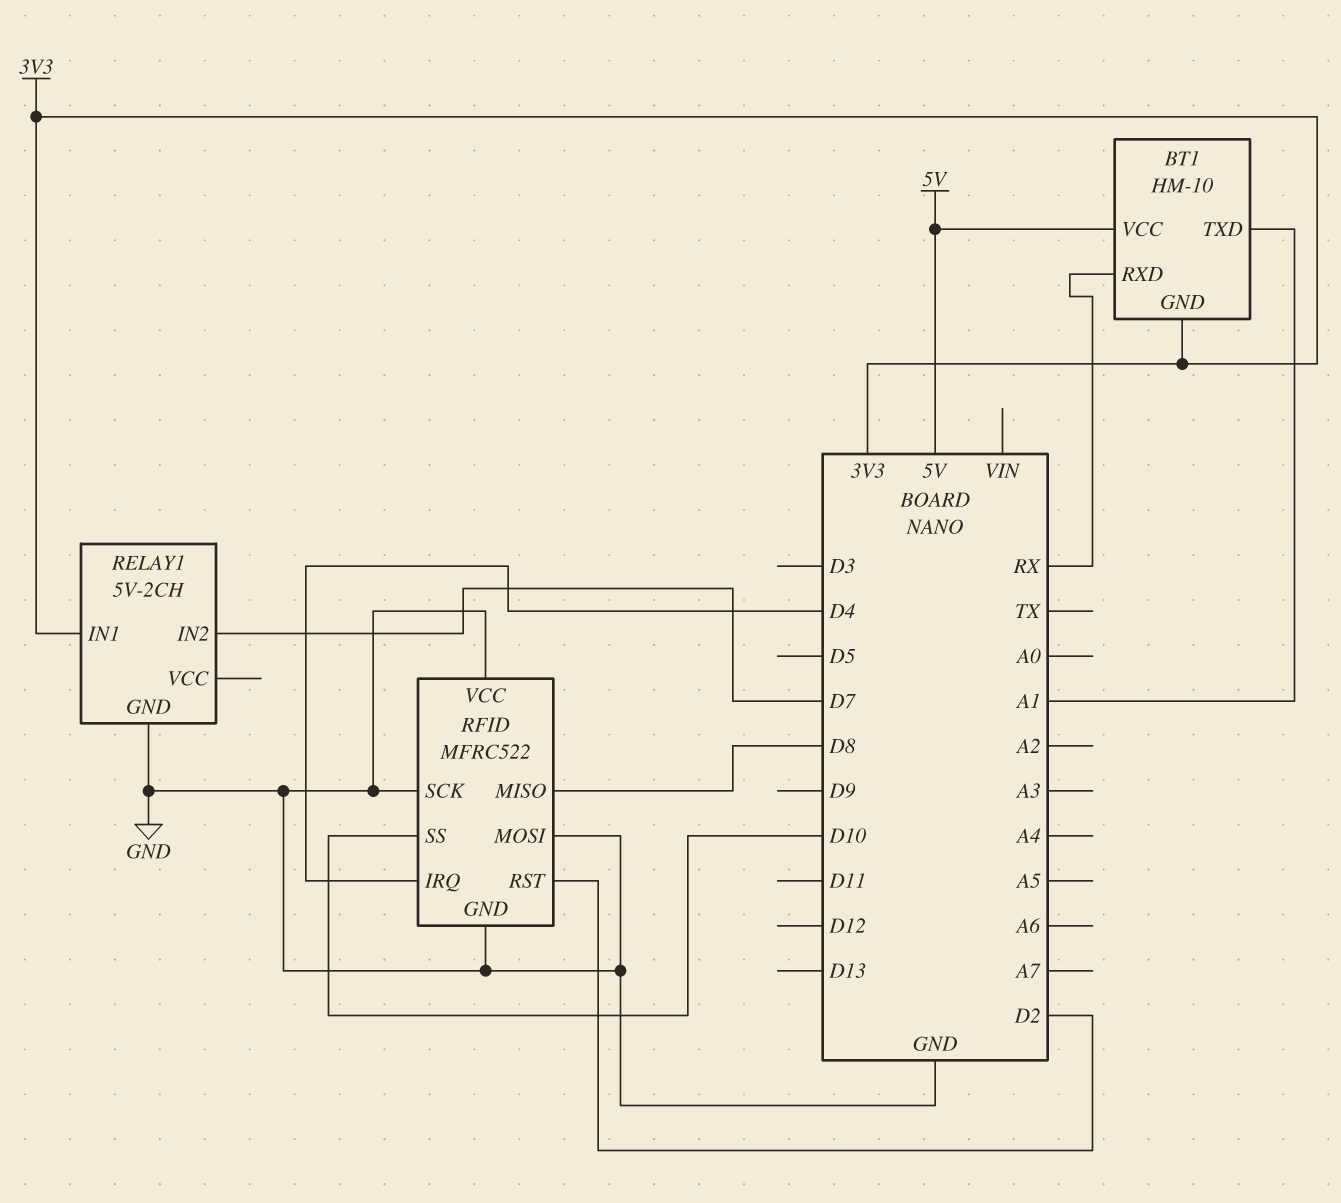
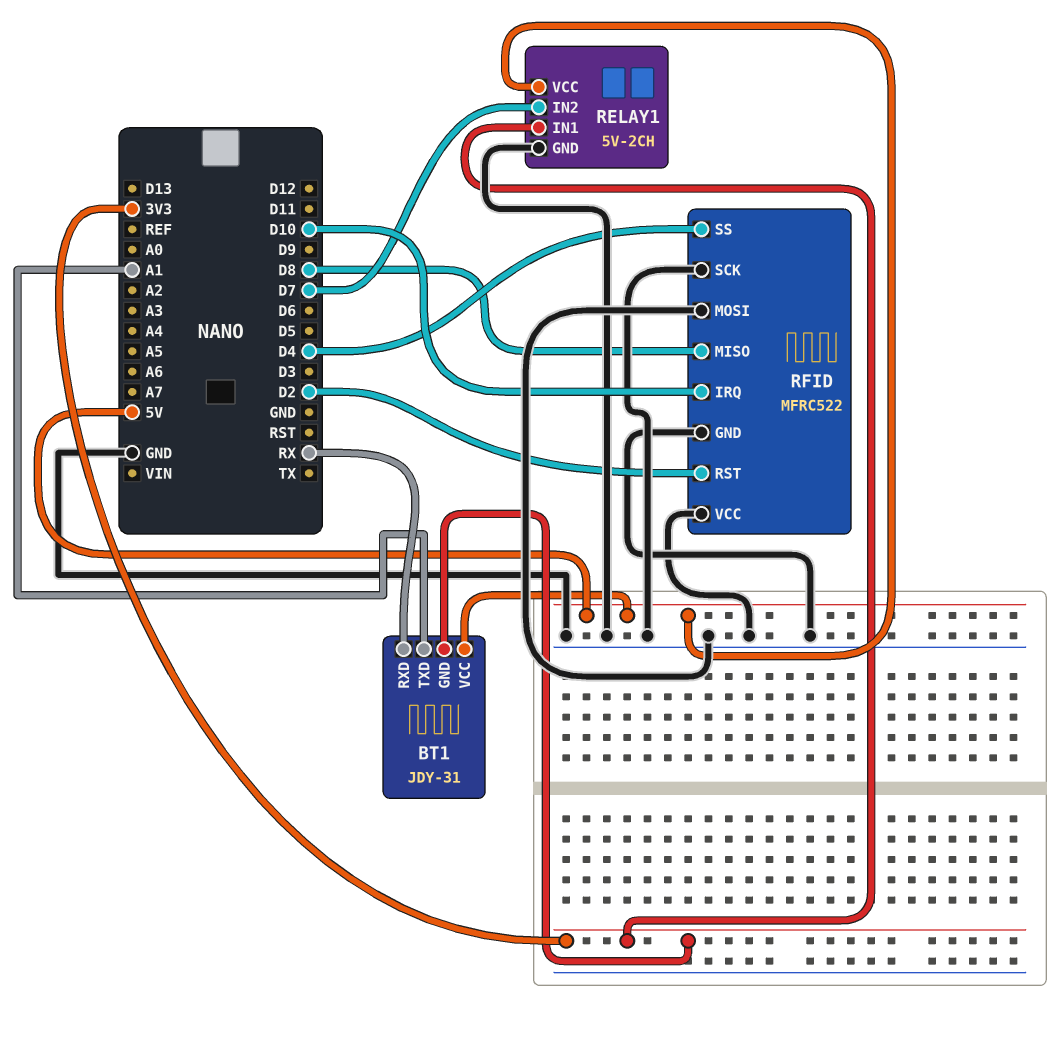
BT1: HM-10 -> JDY-31
RELAY1 pin VCC: none -> 5V
RFID pin IRQ: D4 -> D10
RFID pin SS: D10 -> D4

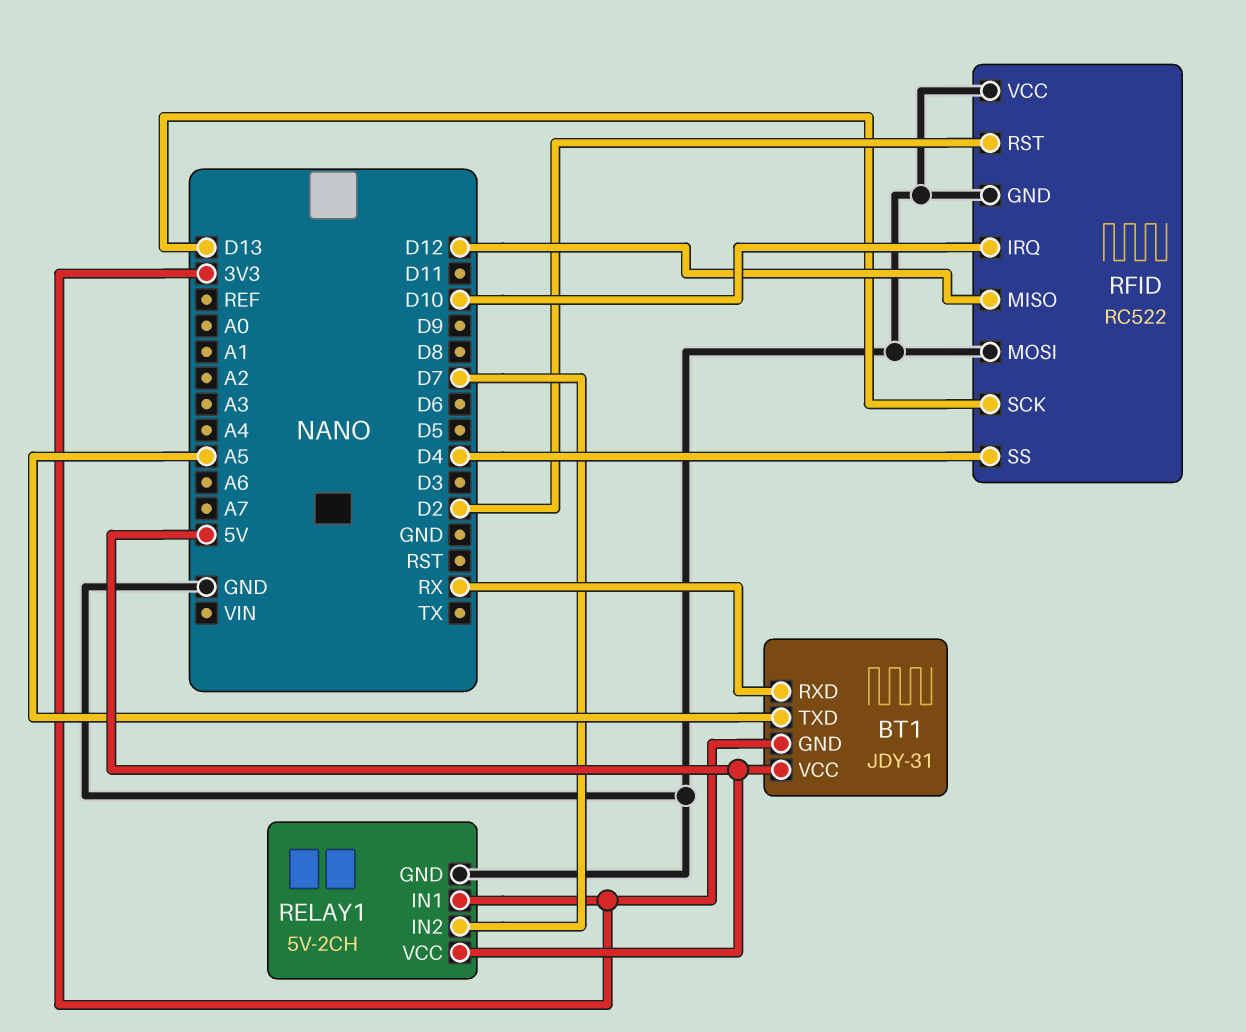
BT1 pin TXD: A1 -> A5
RFID: MFRC522 -> RC522
RFID pin MISO: D8 -> D12
RFID pin SCK: GND -> D13

